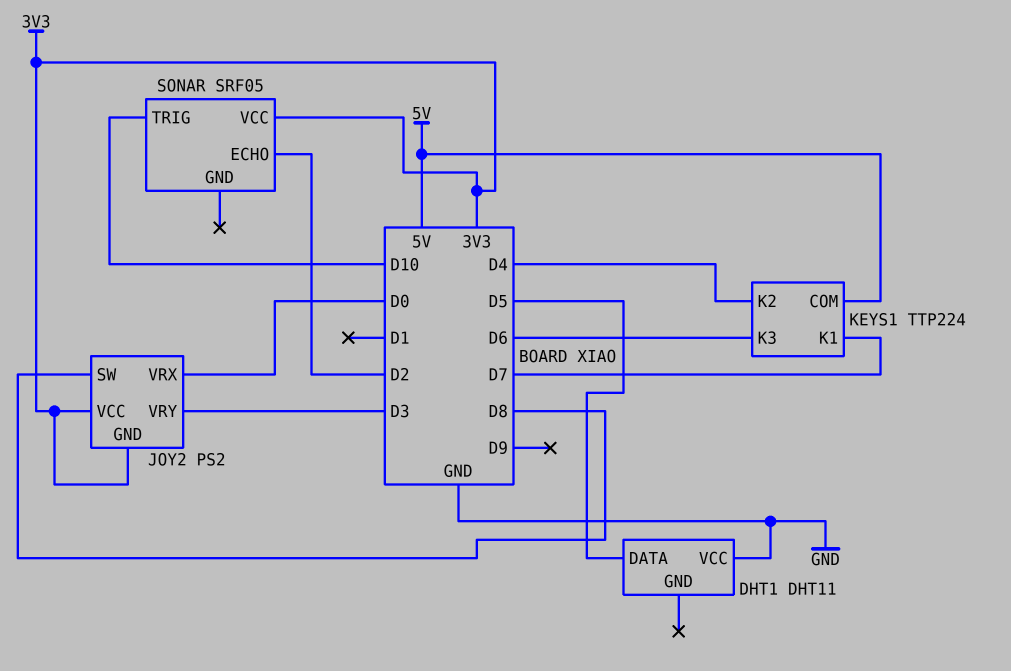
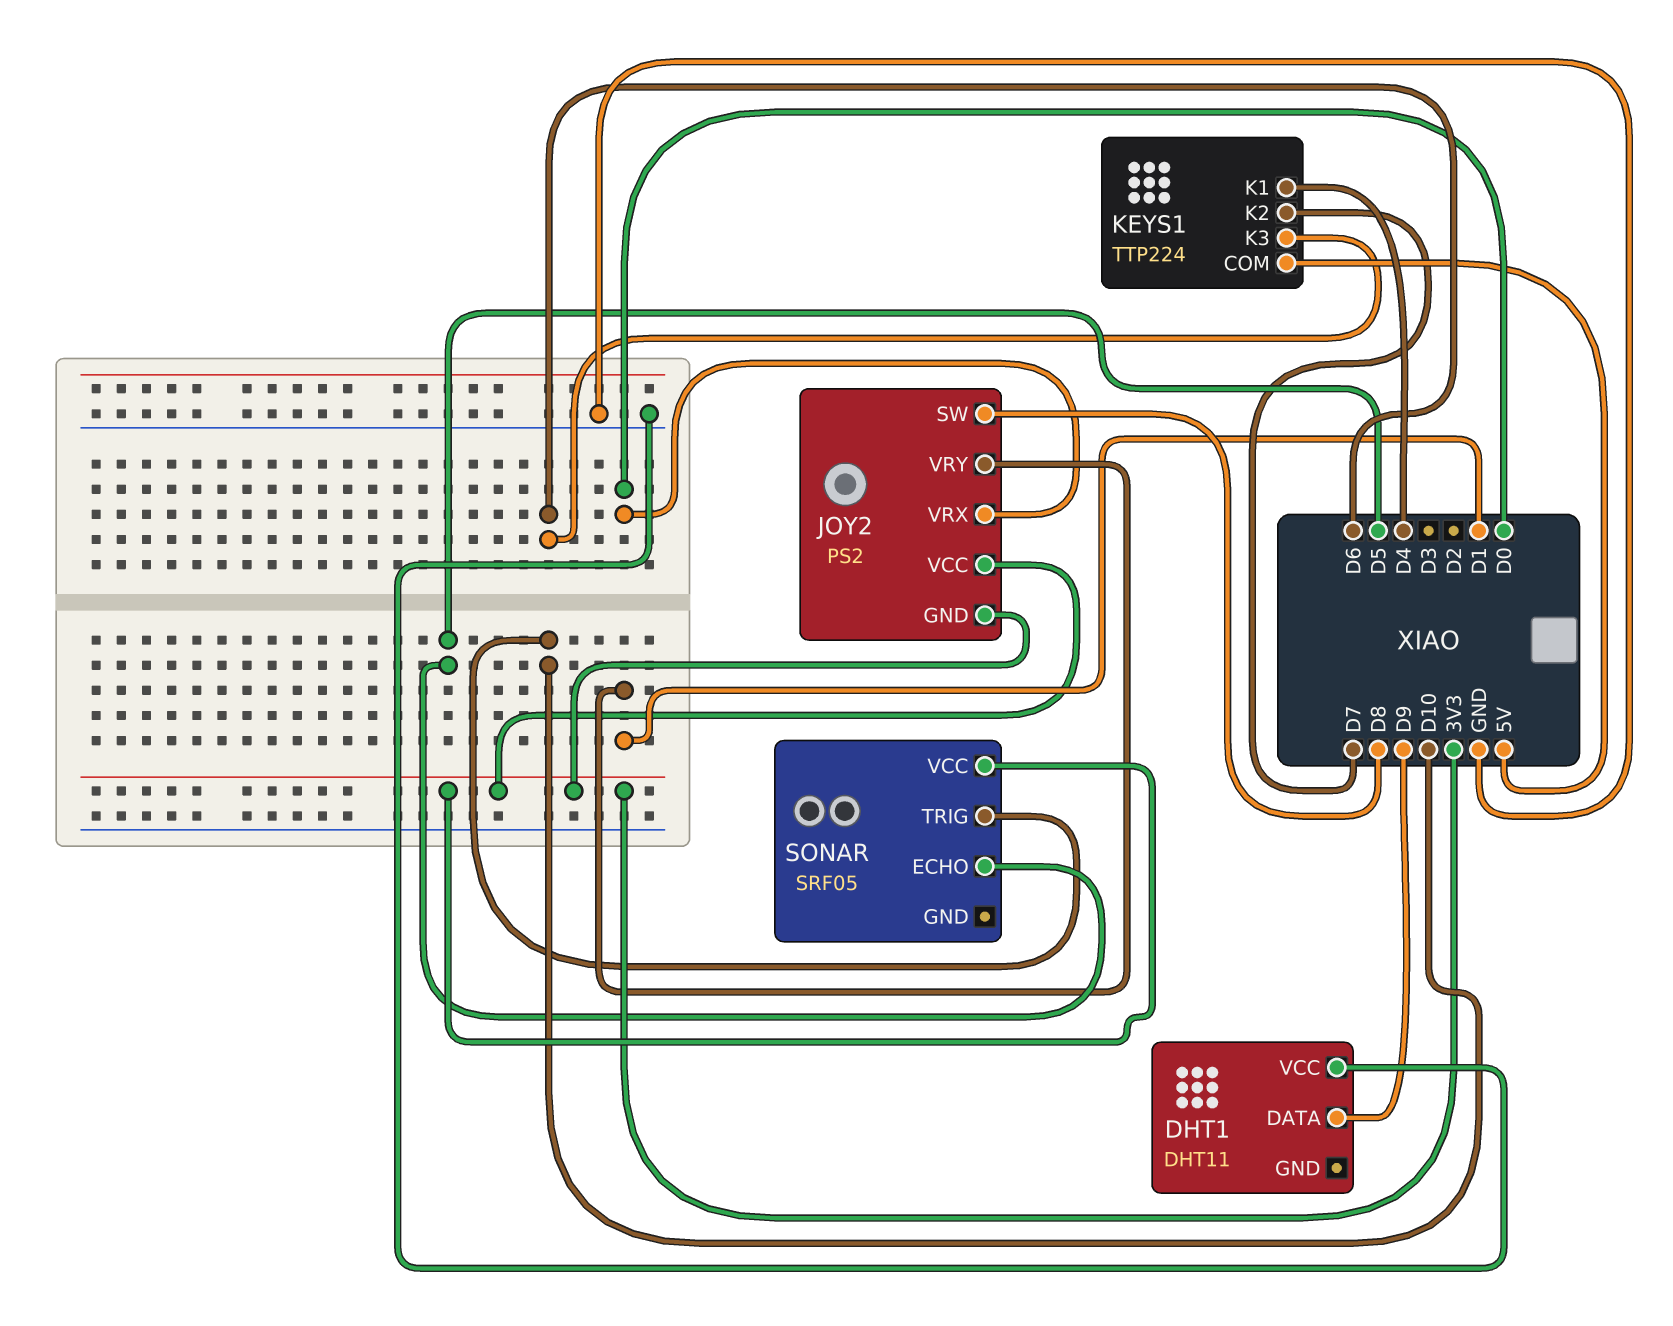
DHT1 pin DATA: D5 -> D9
JOY2 pin VRY: D3 -> D1
KEYS1 pin K1: D7 -> D4
KEYS1 pin K2: D4 -> D7
SONAR pin ECHO: D2 -> D5

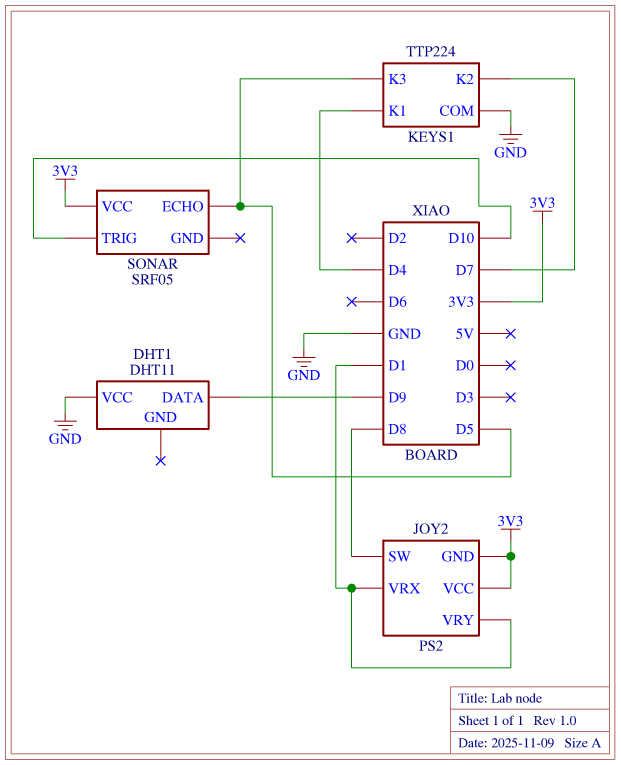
JOY2 pin VRX: D0 -> D1
KEYS1 pin COM: 5V -> GND
KEYS1 pin K3: D6 -> D5

